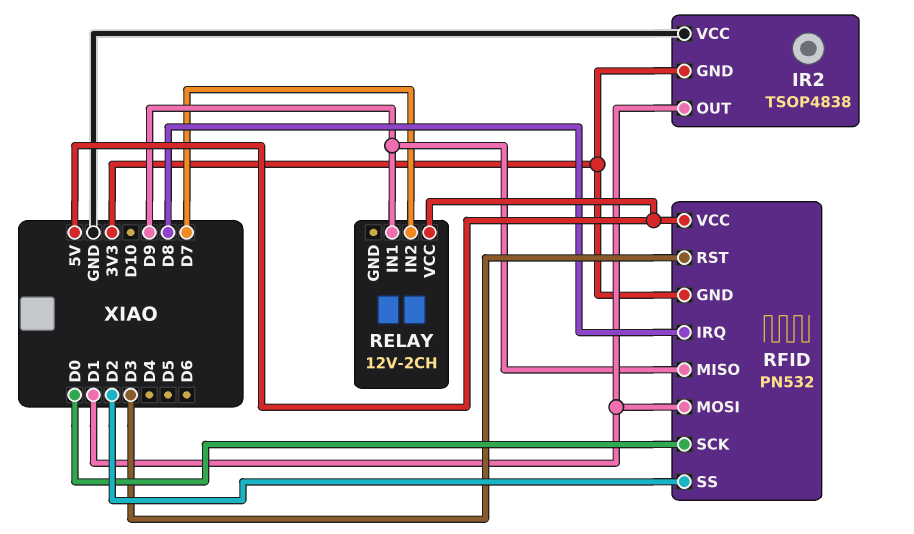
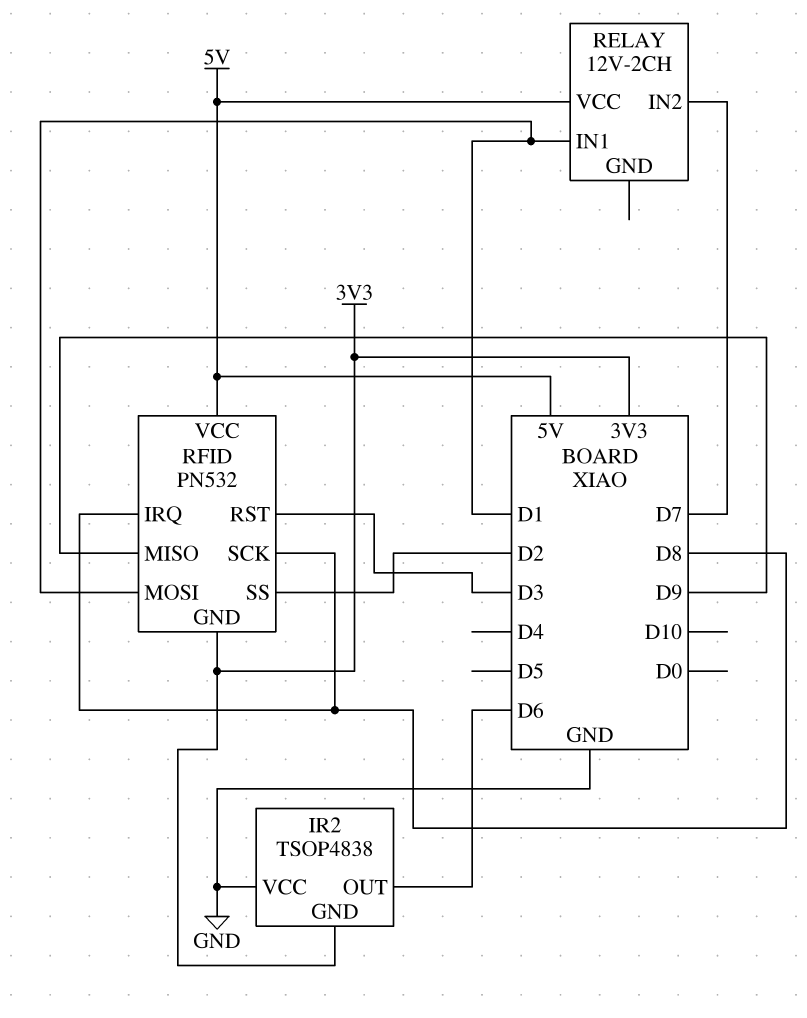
IR2 pin OUT: D1 -> D6
RELAY pin IN1: D9 -> D1
RFID pin SCK: D0 -> D8

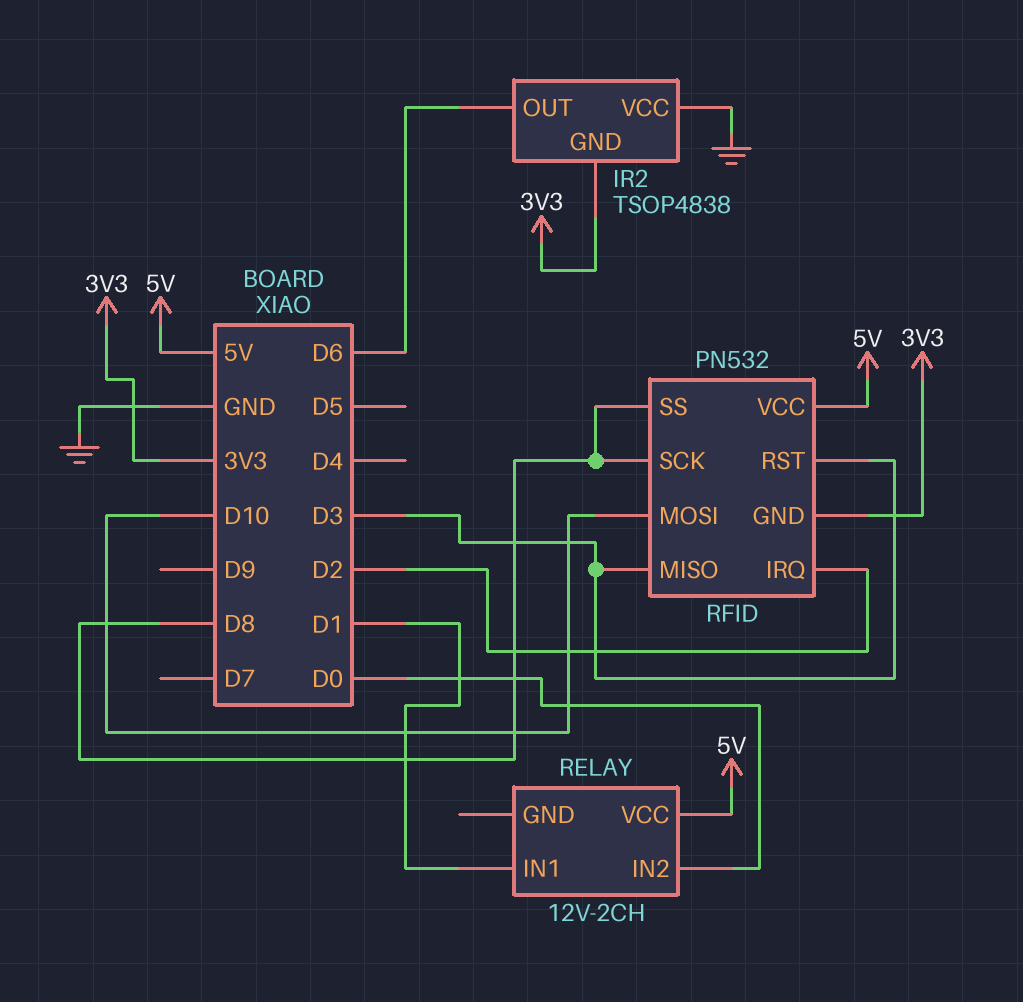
RELAY pin IN2: D7 -> D0
RFID pin IRQ: D8 -> D2
RFID pin MISO: D9 -> D3
RFID pin MOSI: D1 -> D10
RFID pin SS: D2 -> D8

